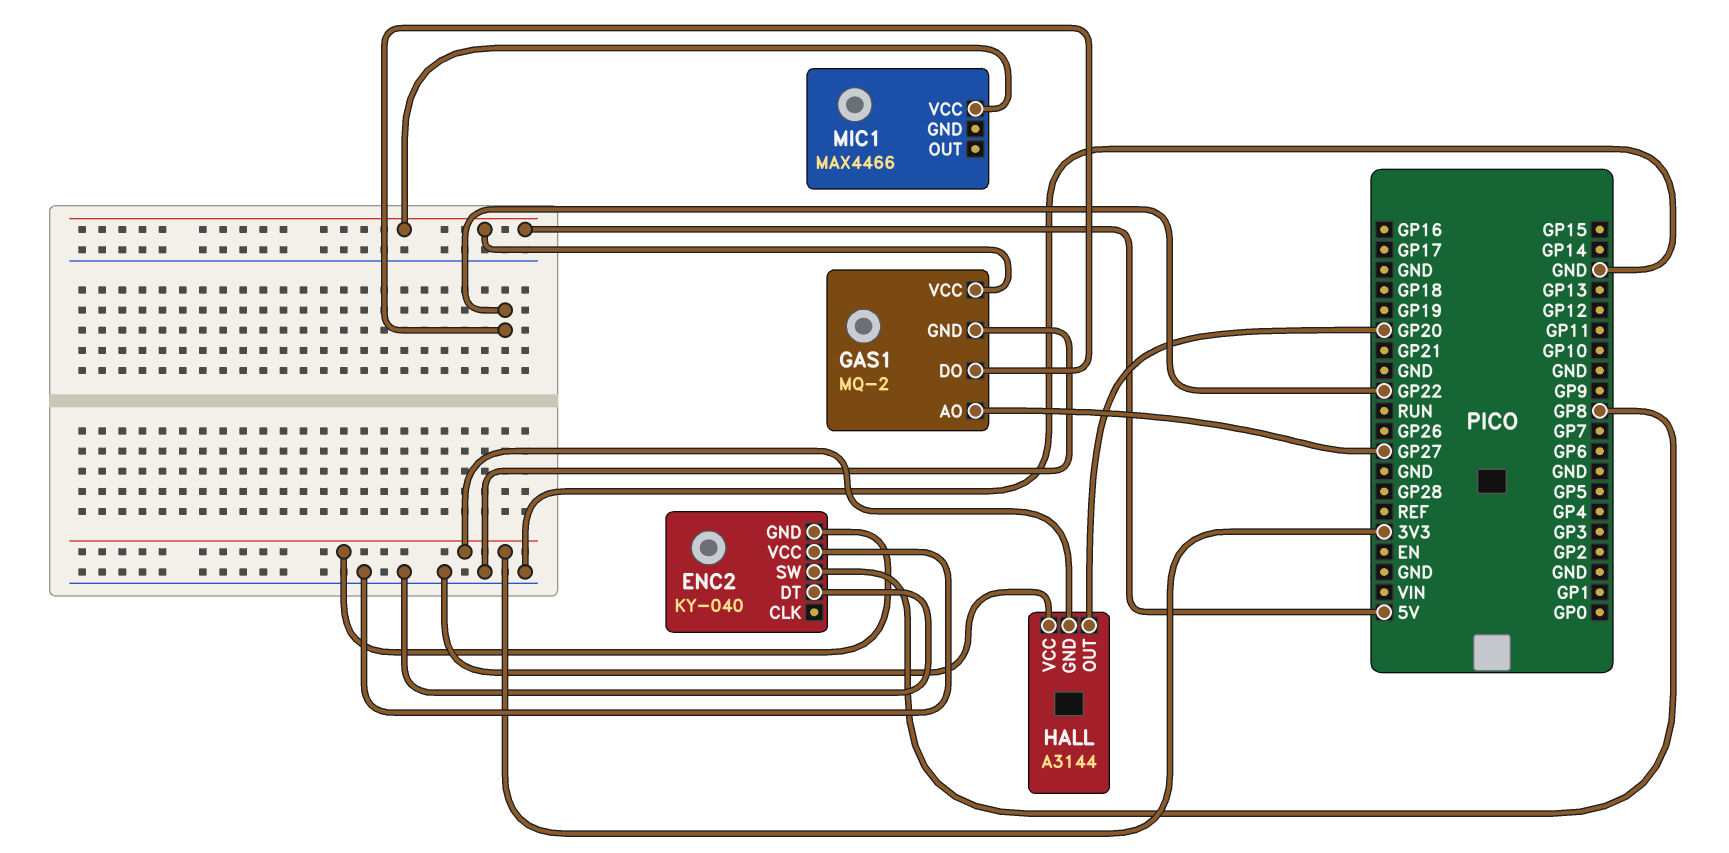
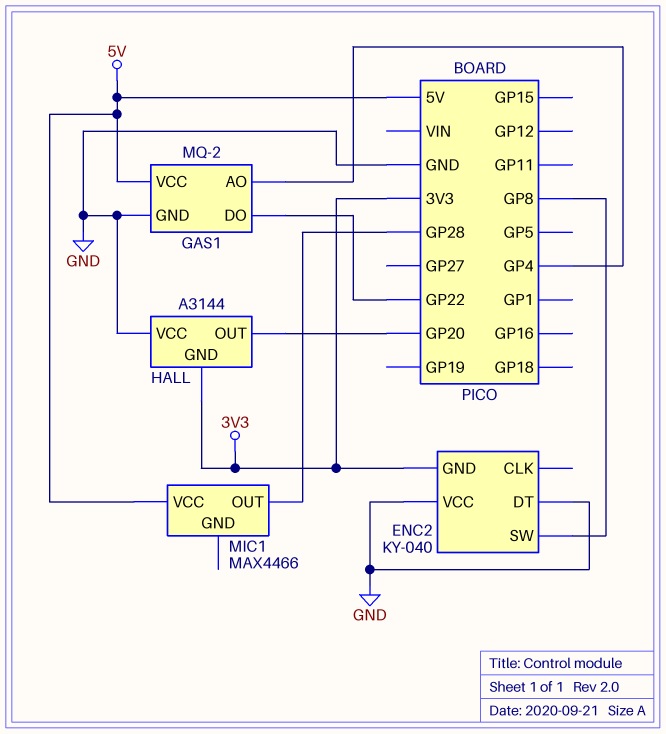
GAS1 pin AO: GP27 -> GP4
MIC1 pin OUT: none -> GP28

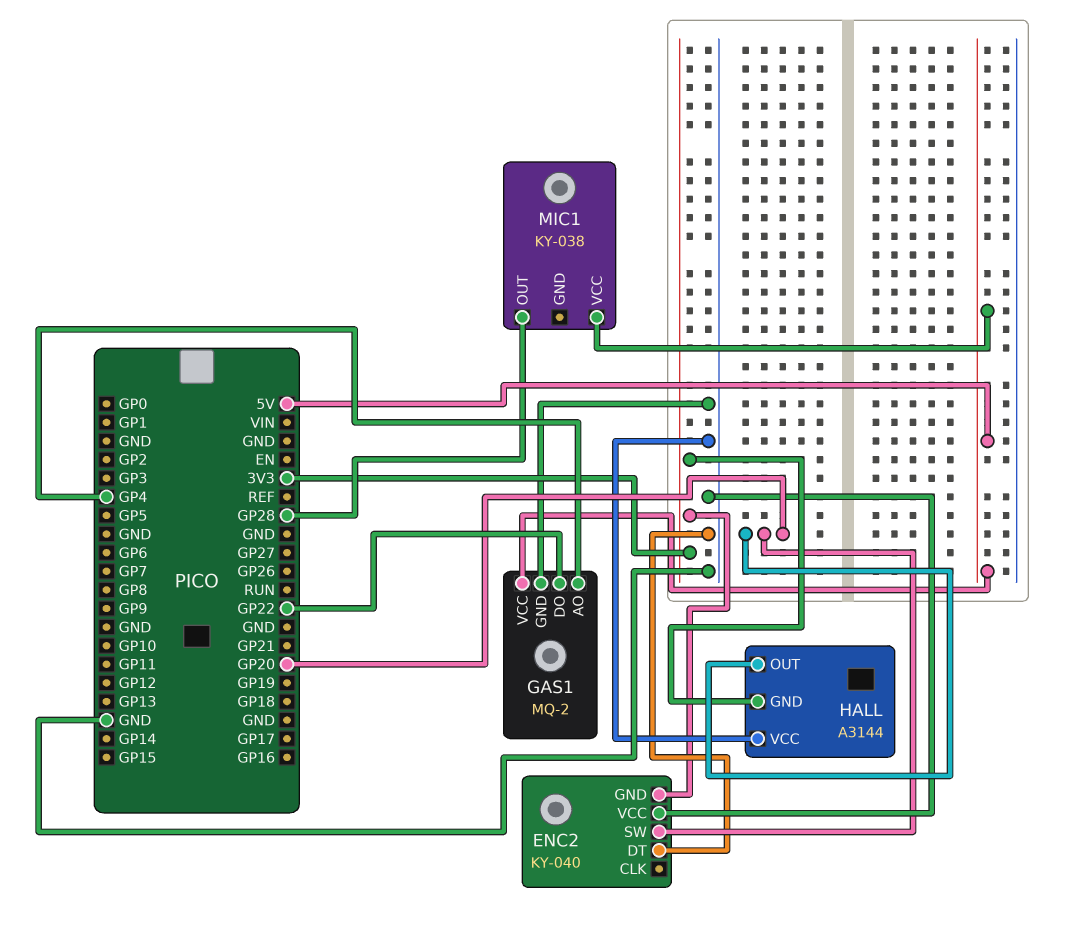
ENC2 pin SW: GP8 -> GP20
MIC1: MAX4466 -> KY-038

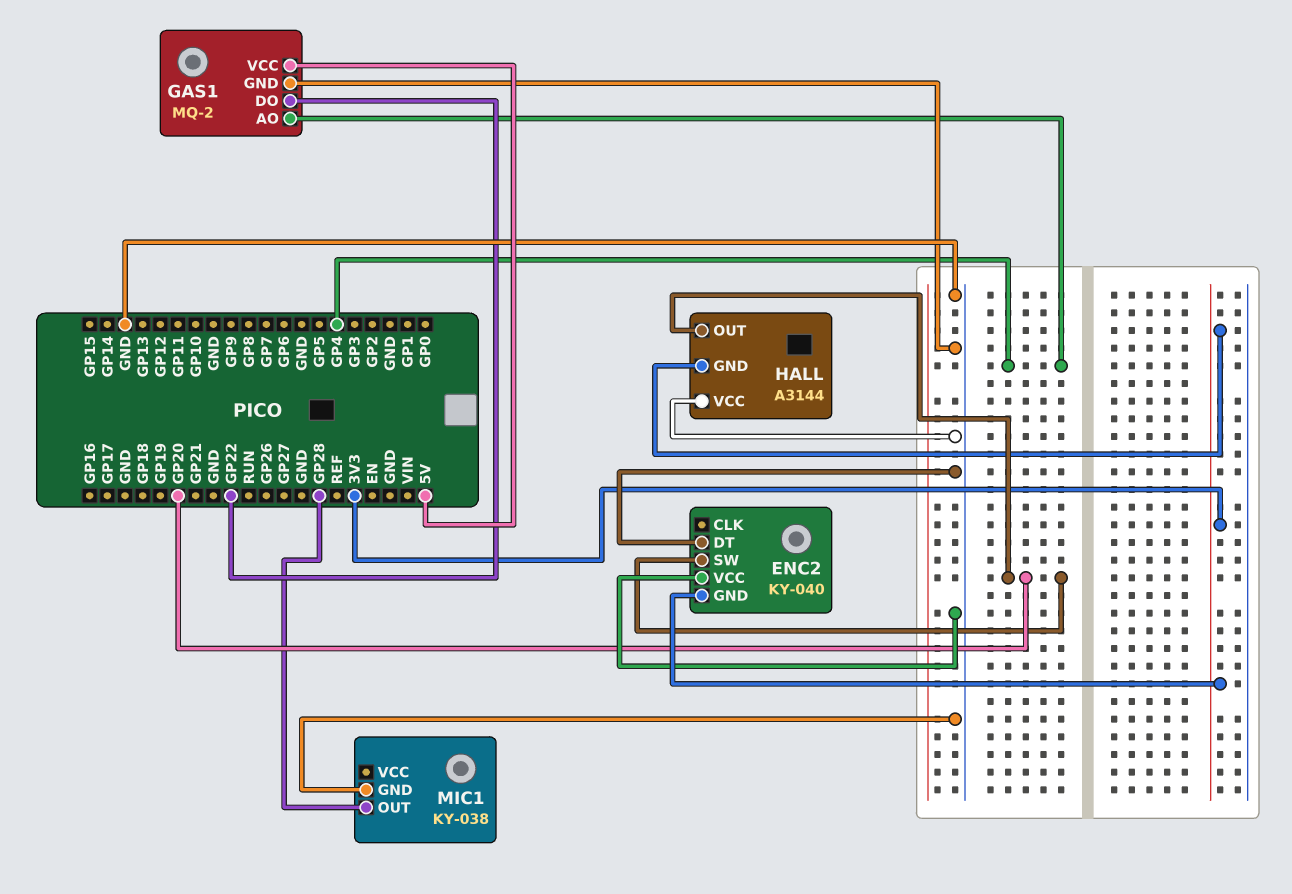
MIC1 pin GND: none -> GND
MIC1 pin VCC: 5V -> none

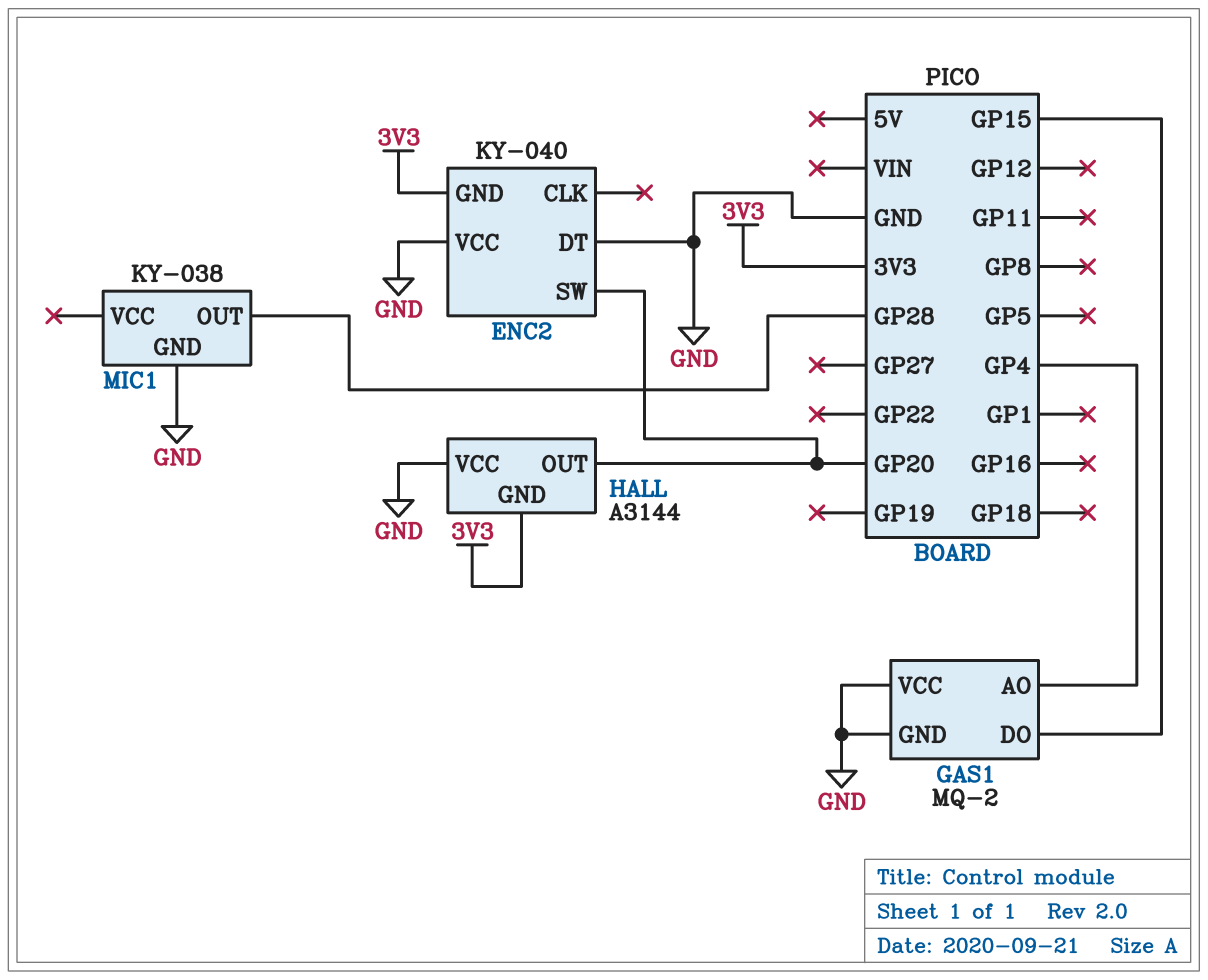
GAS1 pin DO: GP22 -> GP15
GAS1 pin VCC: 5V -> GND

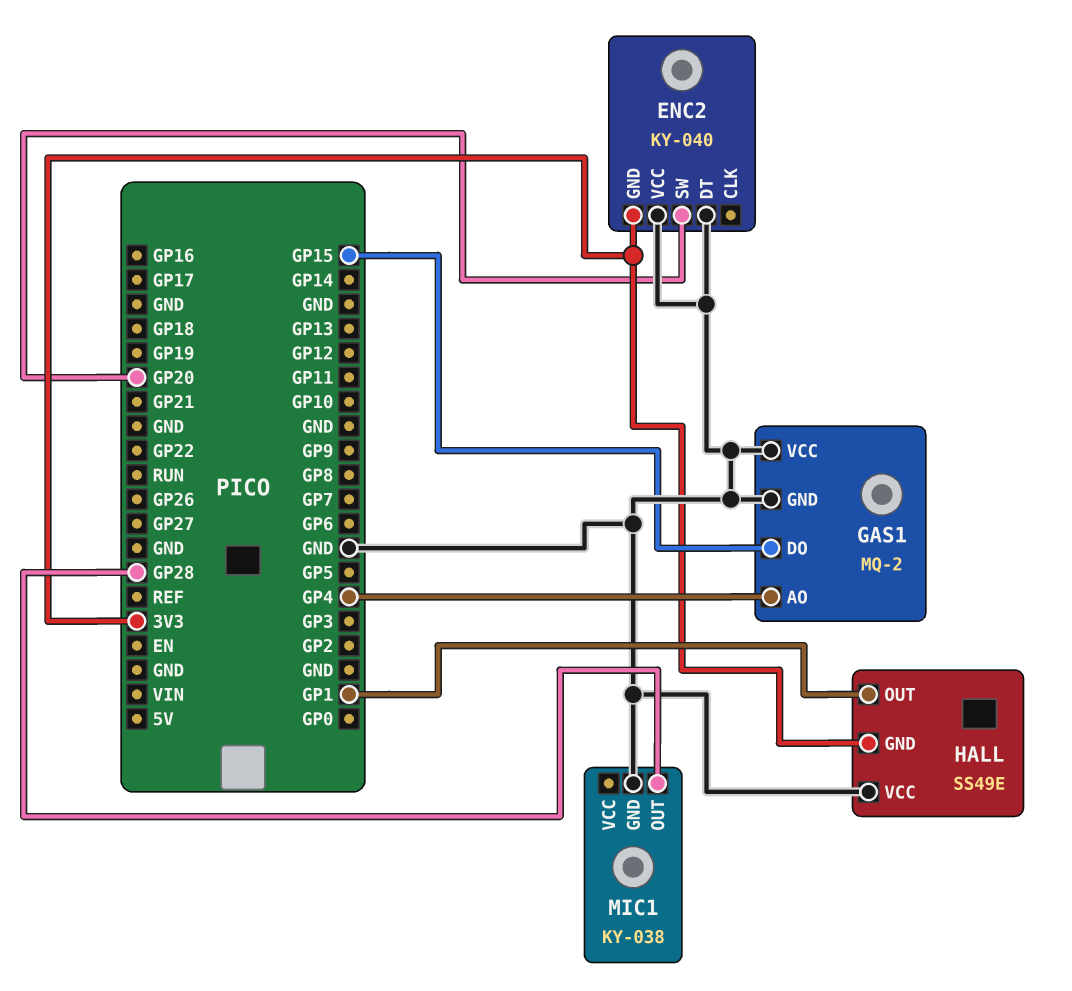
HALL: A3144 -> SS49E
HALL pin OUT: GP20 -> GP1

